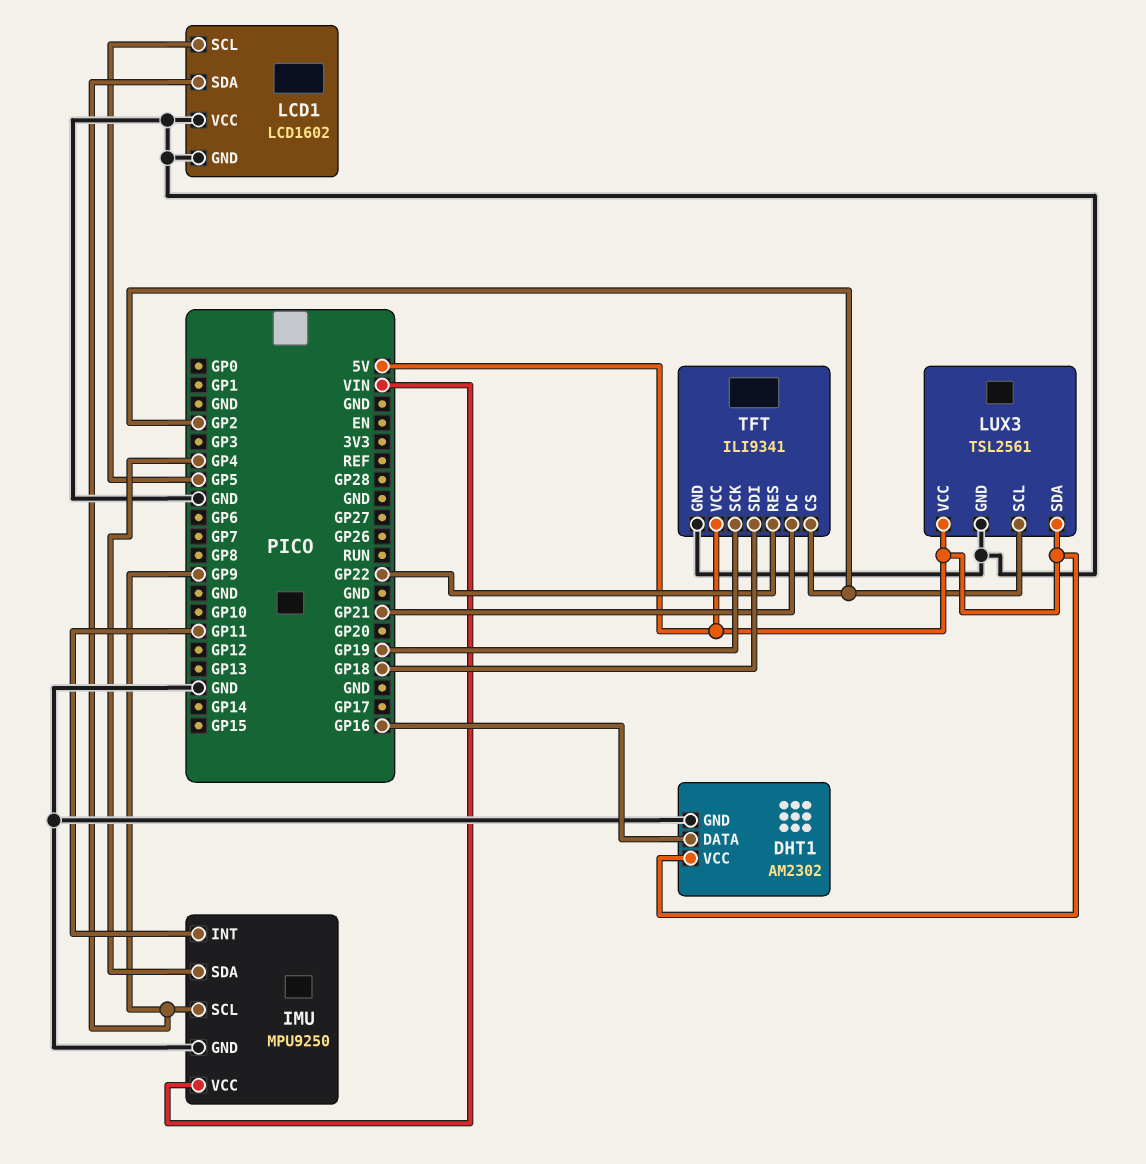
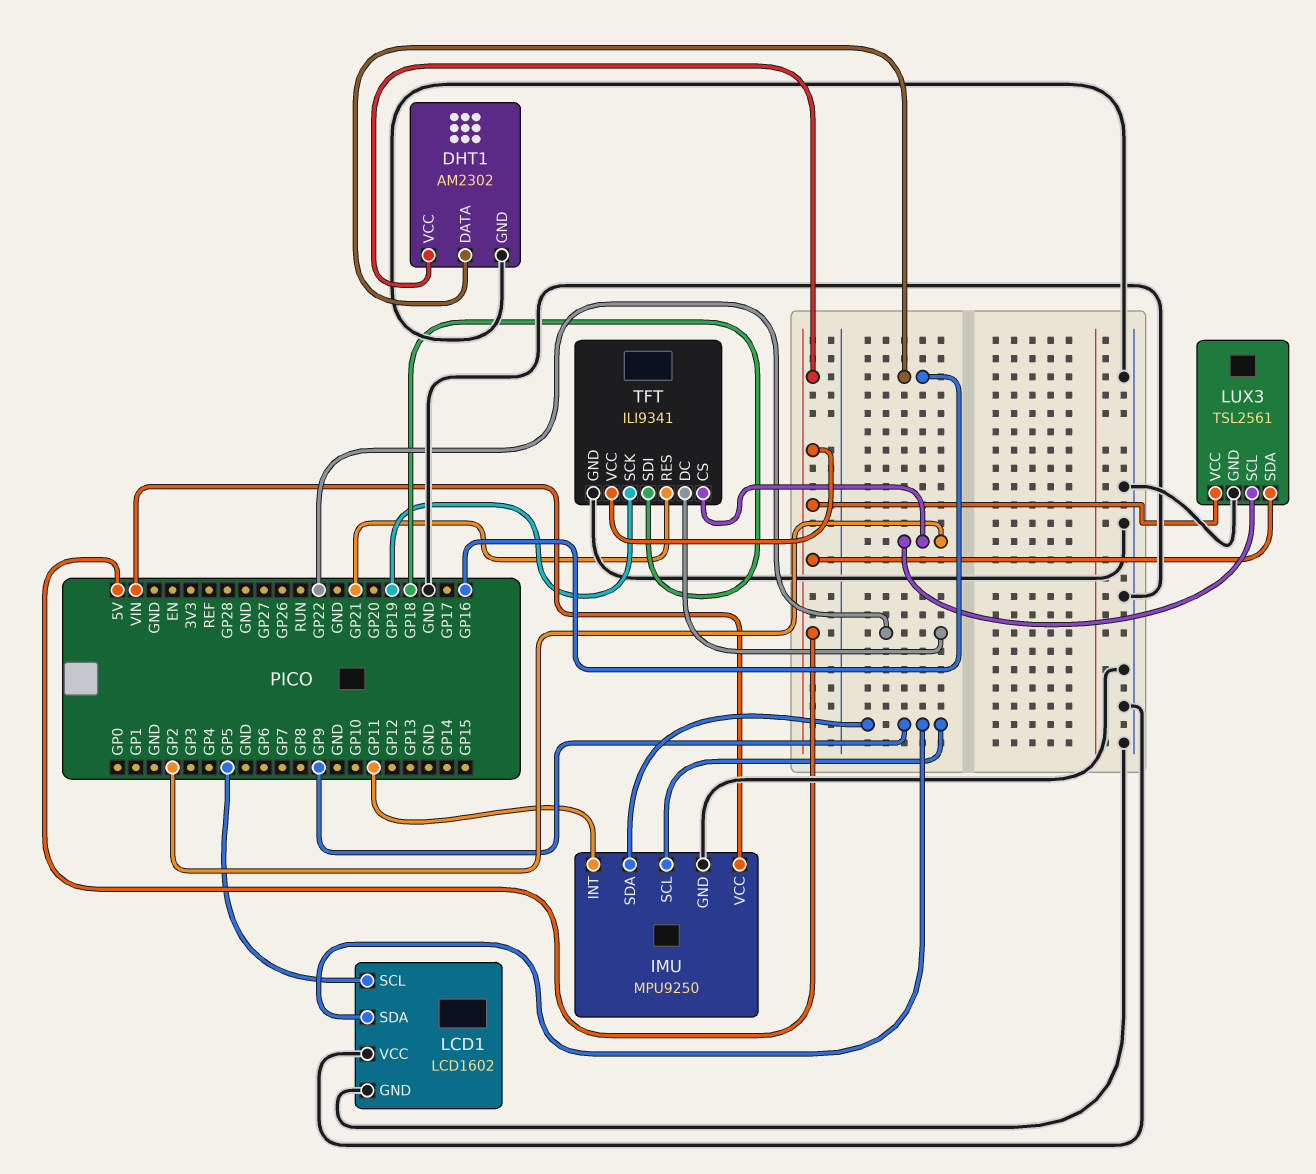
IMU pin SDA: GP4 -> GP9
TFT pin DC: GP21 -> GP22
TFT pin RES: GP22 -> GP21

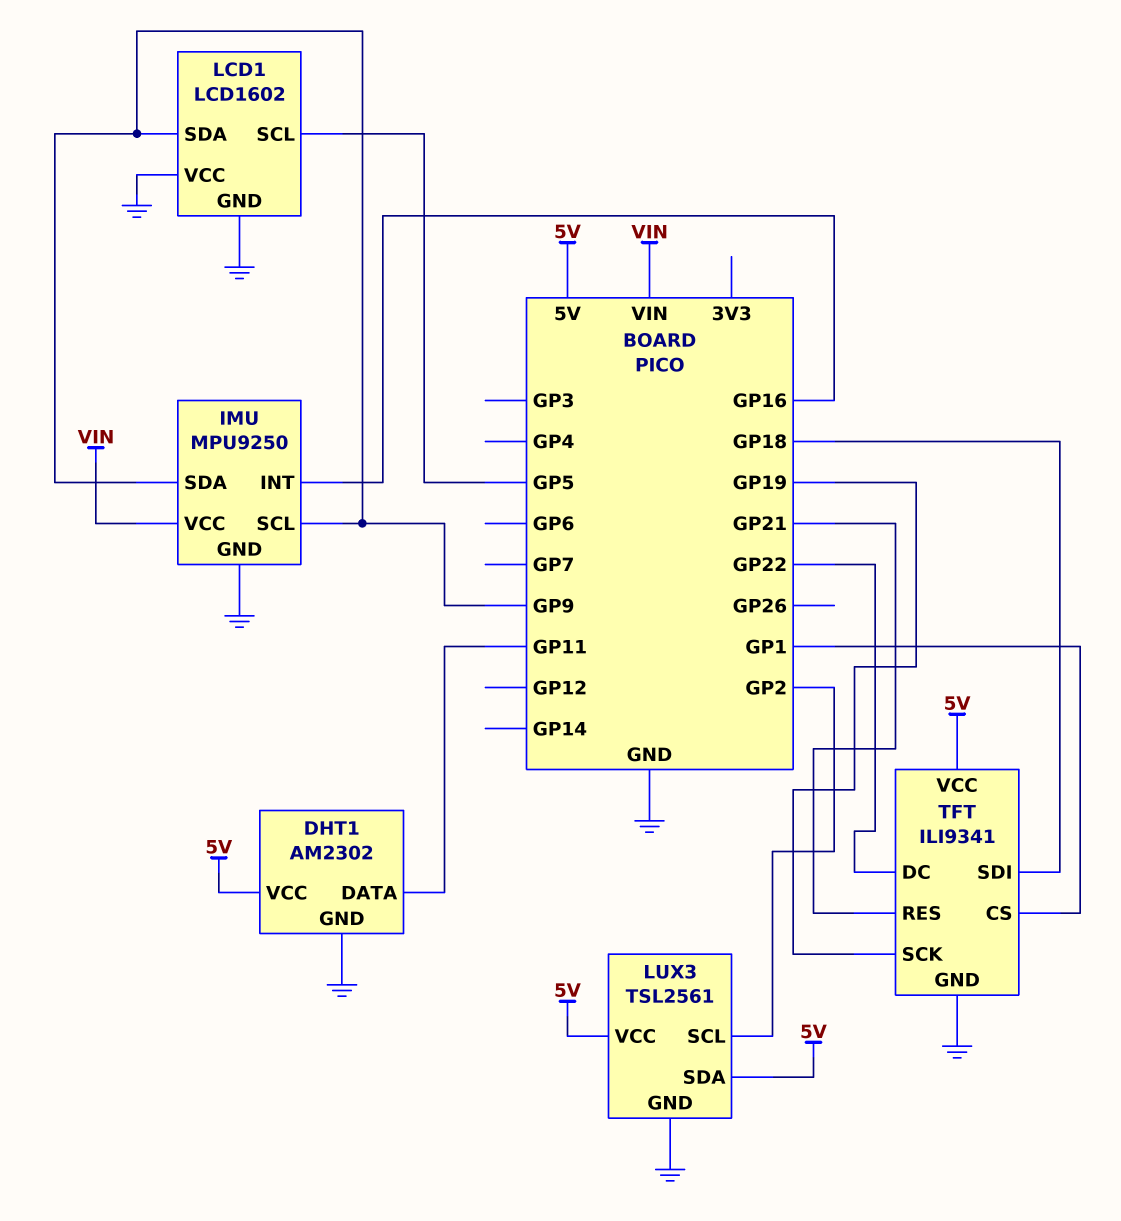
DHT1 pin DATA: GP16 -> GP11
IMU pin INT: GP11 -> GP16
TFT pin CS: GP2 -> GP1

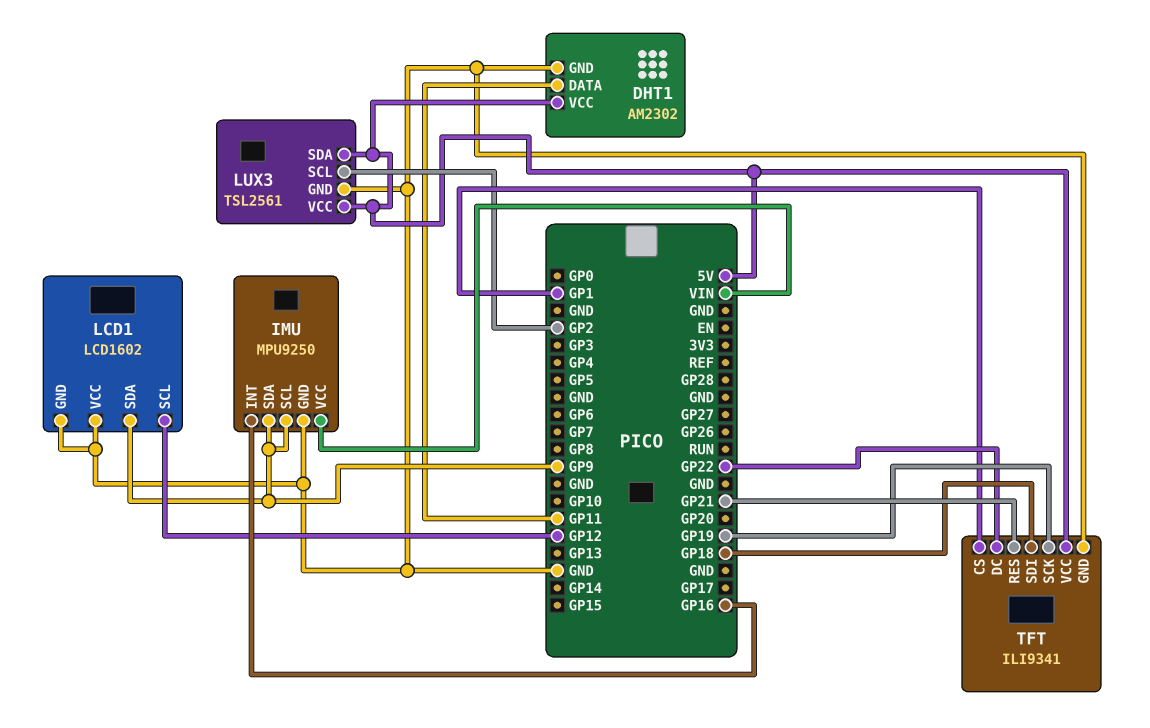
LCD1 pin SCL: GP5 -> GP12

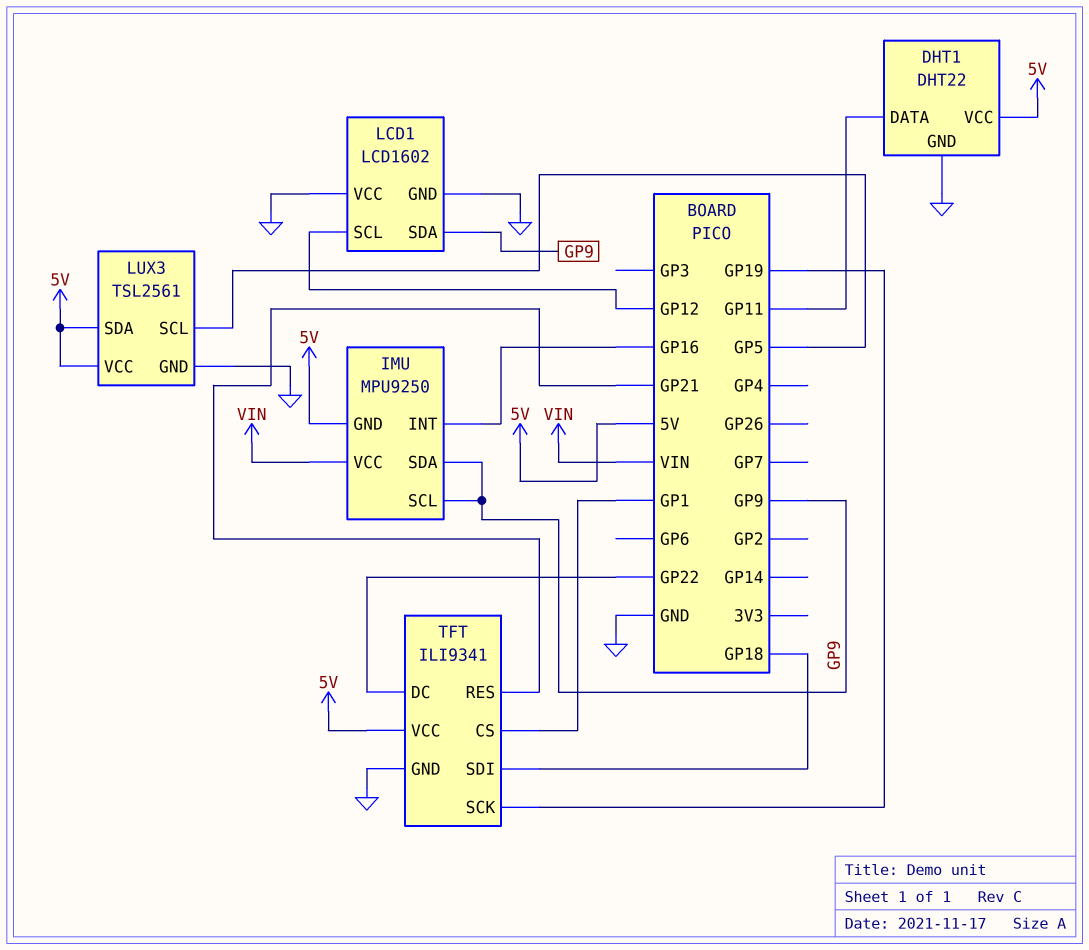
DHT1: AM2302 -> DHT22
IMU pin GND: GND -> 5V
LUX3 pin SCL: GP2 -> GP5

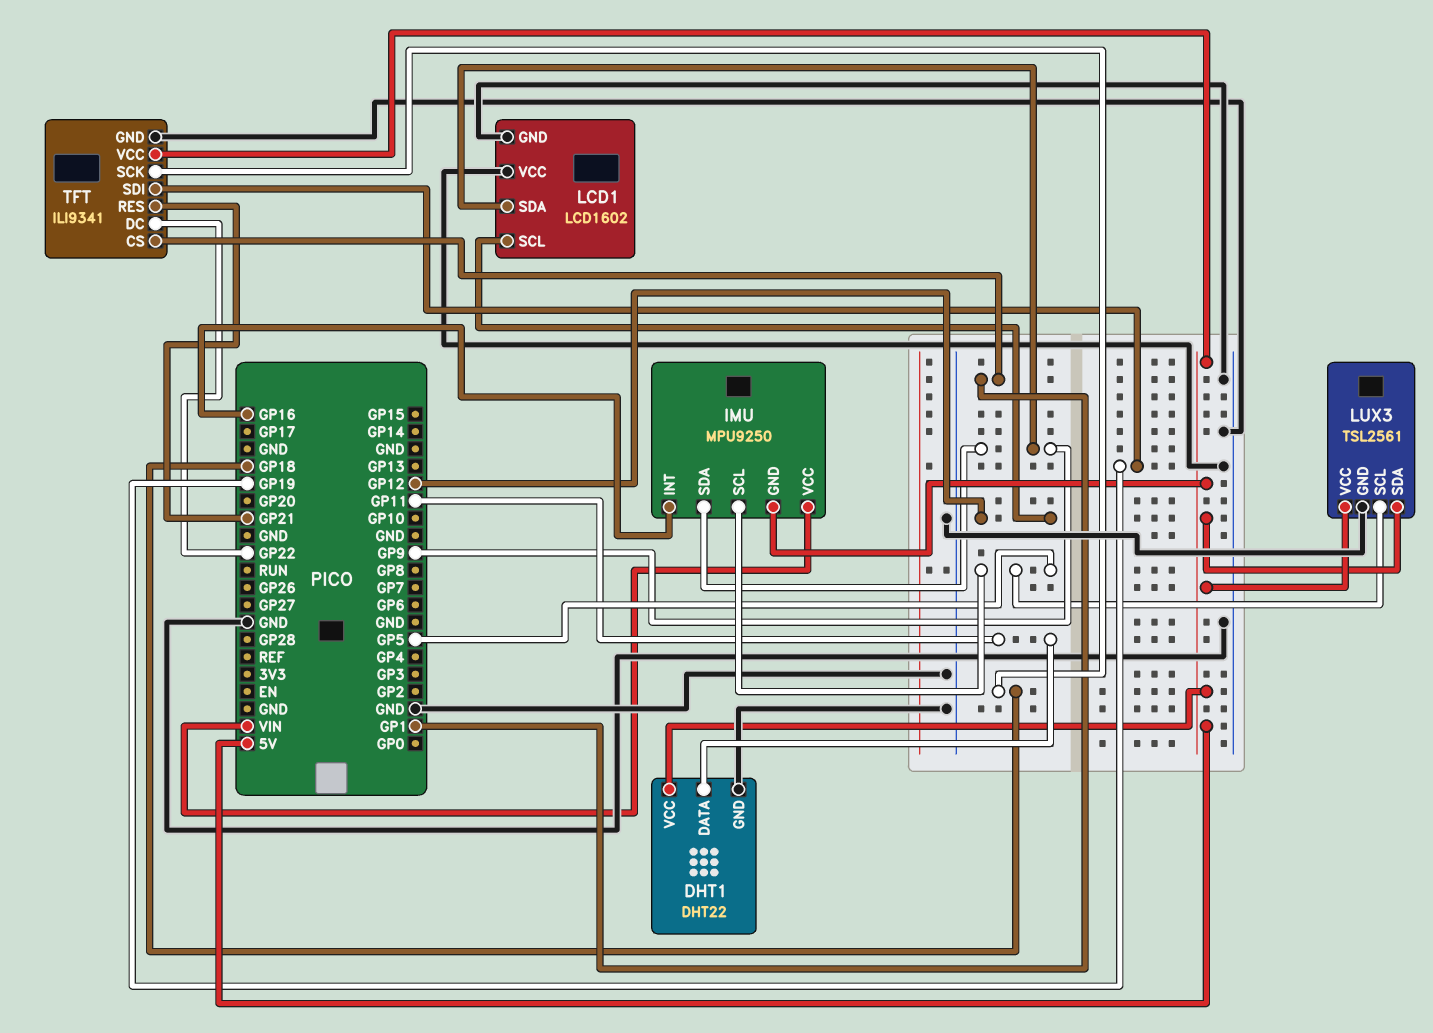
IMU pin SCL: GP9 -> GP5
TFT pin SCK: GP19 -> GP18
TFT pin SDI: GP18 -> GP19

